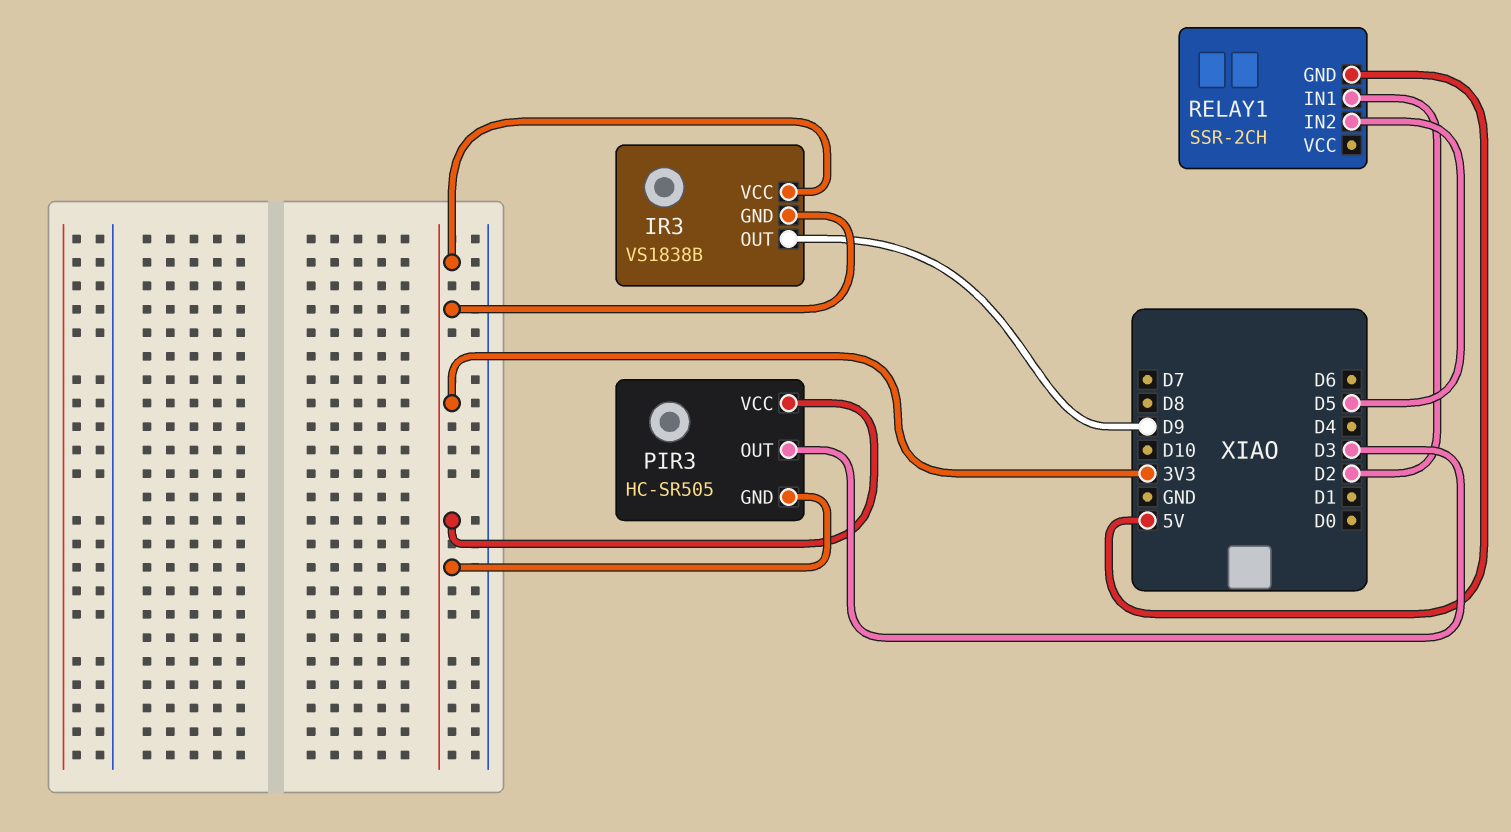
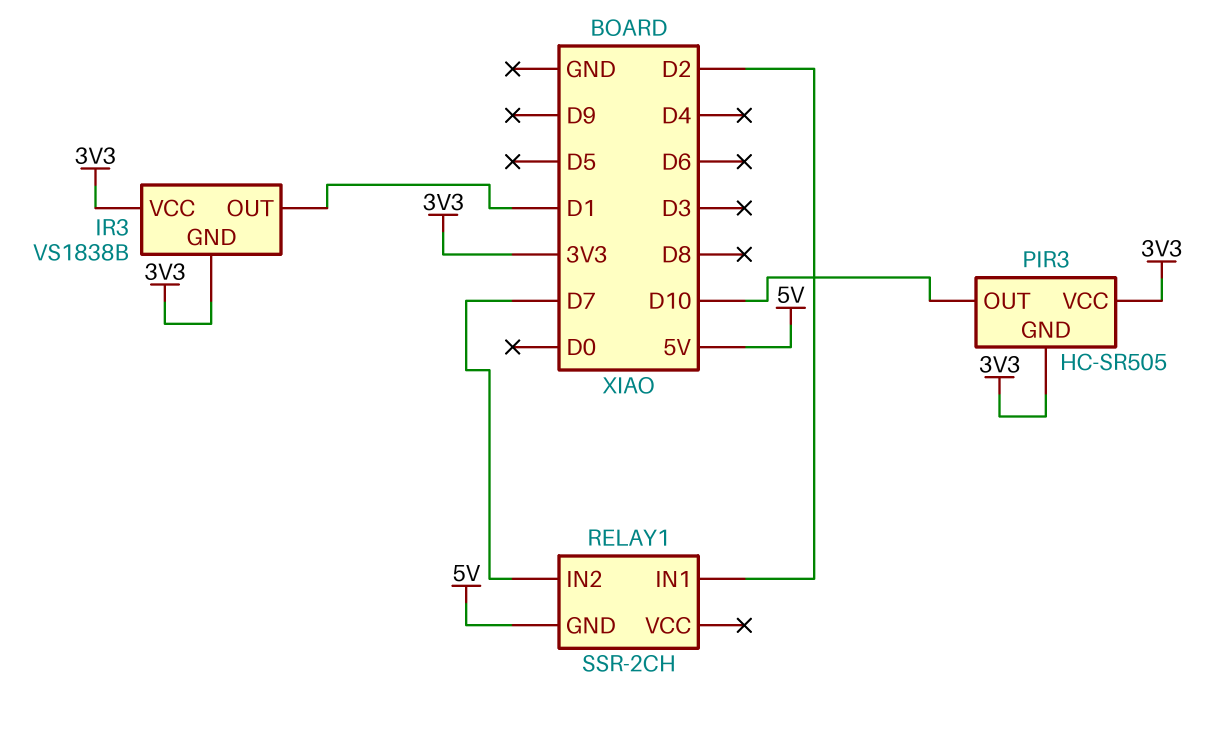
IR3 pin OUT: D9 -> D1
PIR3 pin OUT: D3 -> D10
RELAY1 pin IN2: D5 -> D7

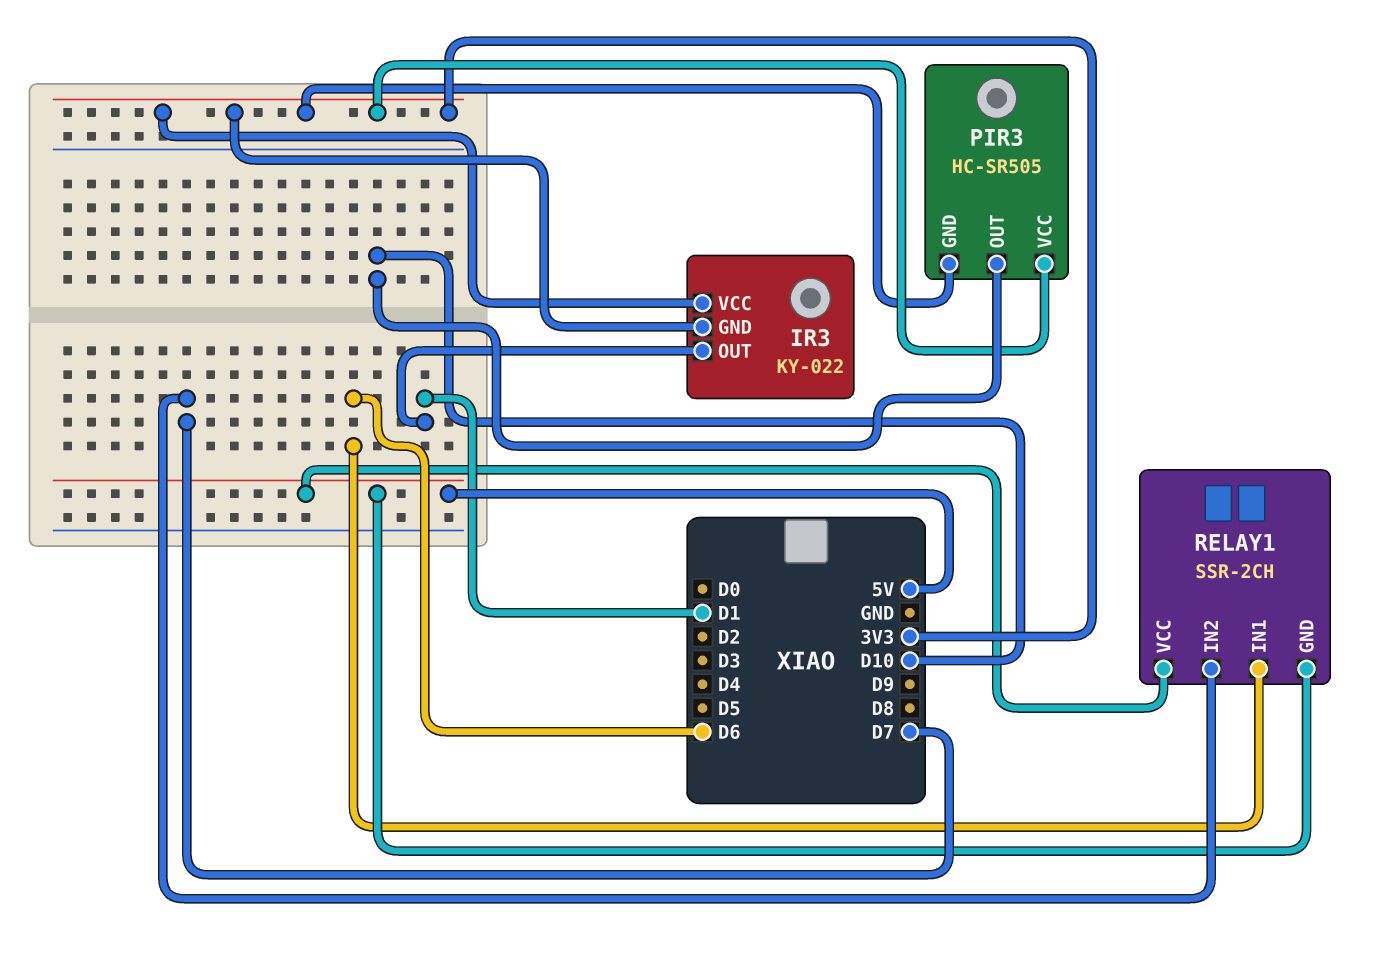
IR3: VS1838B -> KY-022
RELAY1 pin IN1: D2 -> D6
RELAY1 pin VCC: none -> 5V

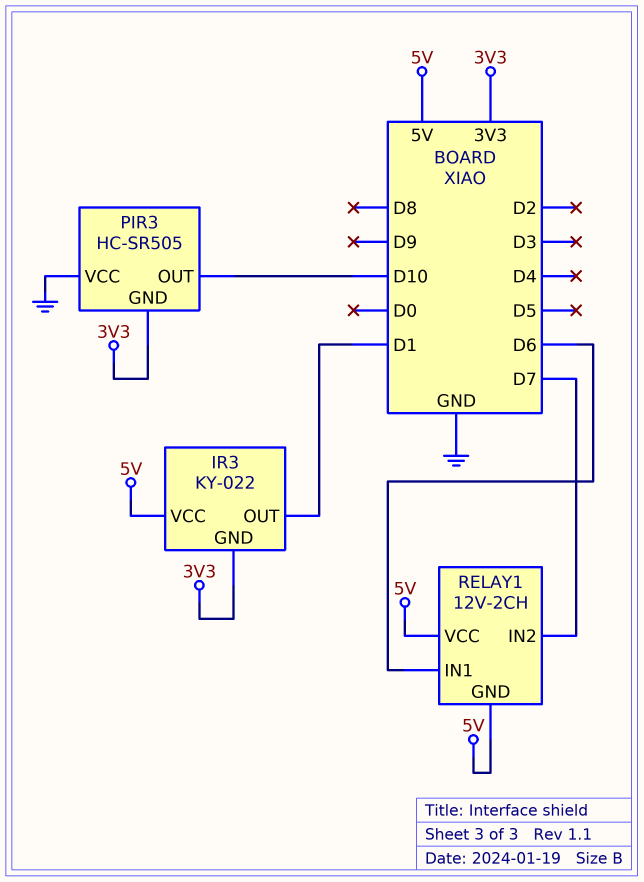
IR3 pin VCC: 3V3 -> 5V
PIR3 pin VCC: 3V3 -> GND
RELAY1: SSR-2CH -> 12V-2CH

